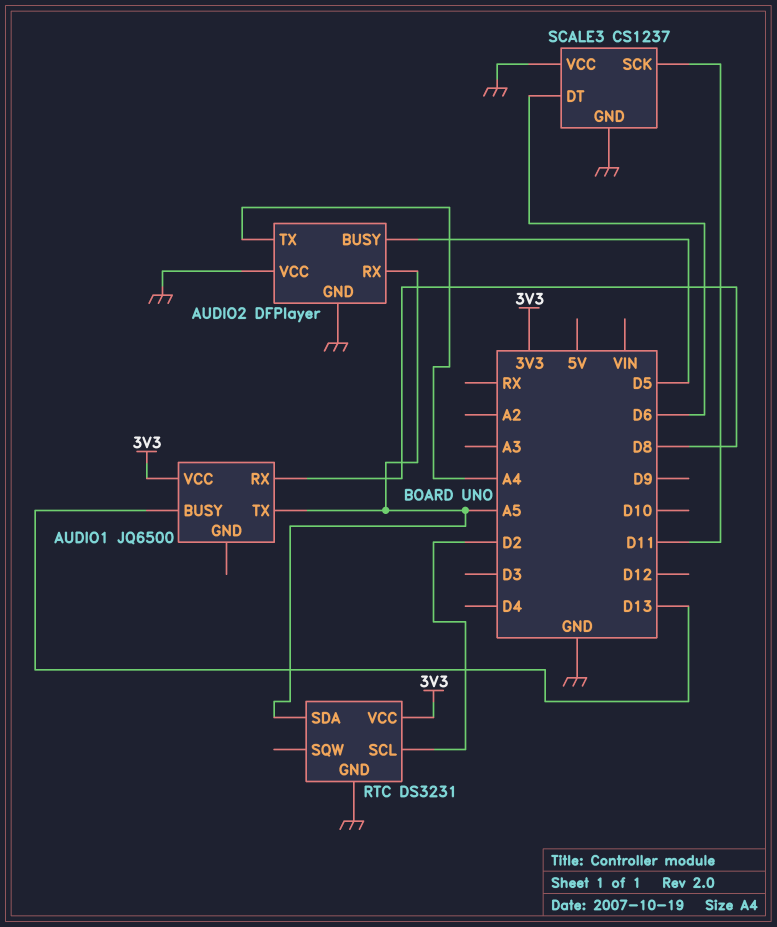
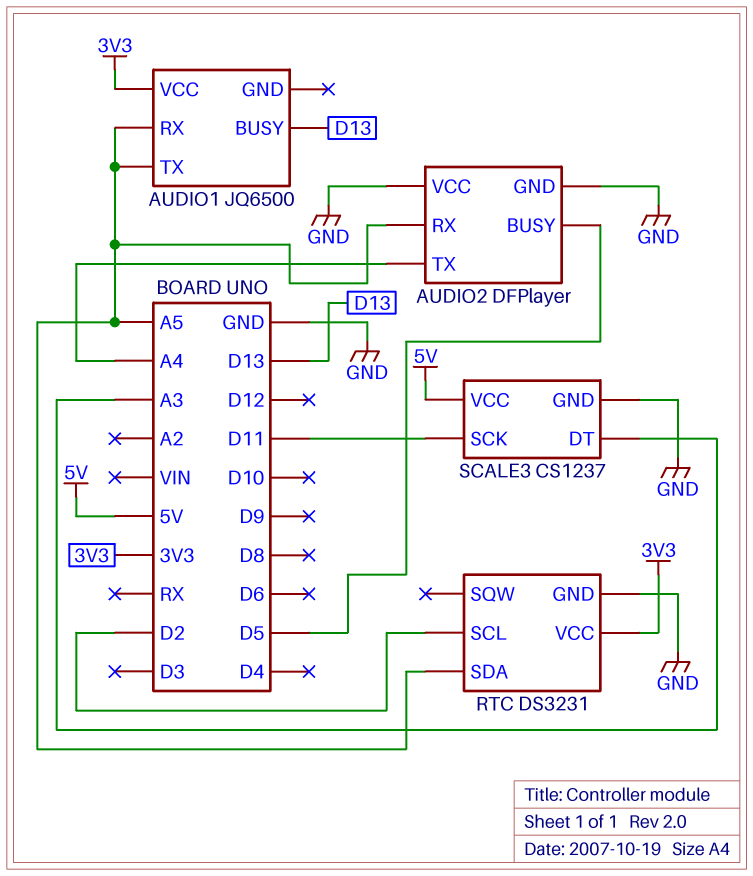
AUDIO1 pin RX: D8 -> A5
SCALE3 pin DT: D6 -> A3
SCALE3 pin VCC: GND -> 5V

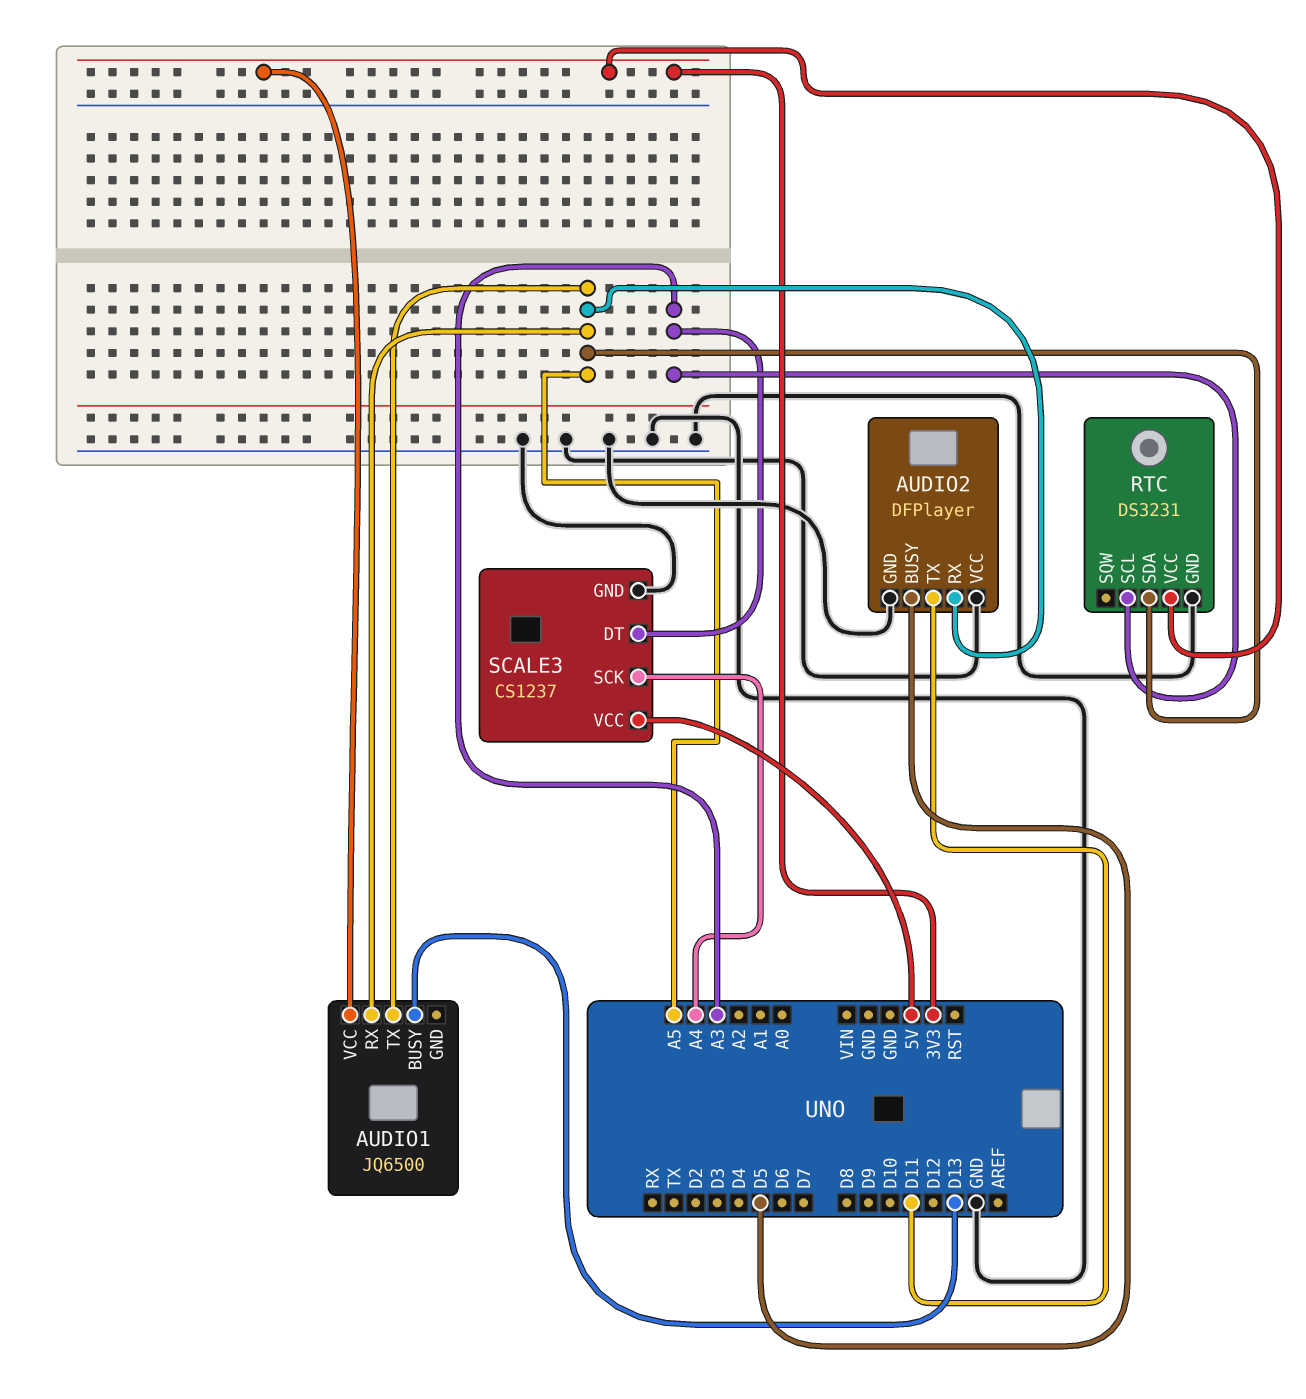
AUDIO2 pin TX: A4 -> D11
RTC pin SCL: D2 -> A3
SCALE3 pin SCK: D11 -> A4

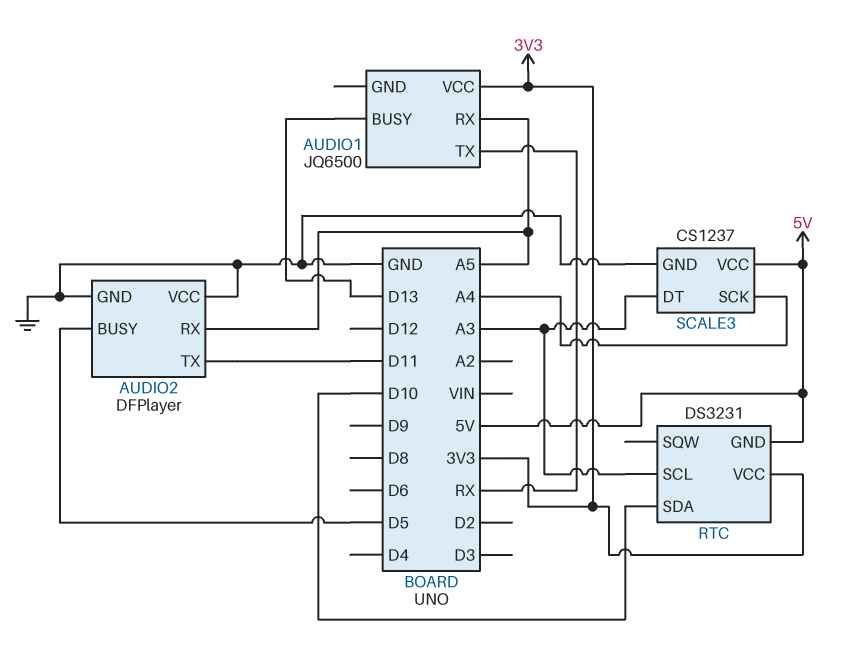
AUDIO1 pin TX: A5 -> RX
RTC pin GND: GND -> 5V
RTC pin SDA: A5 -> D10

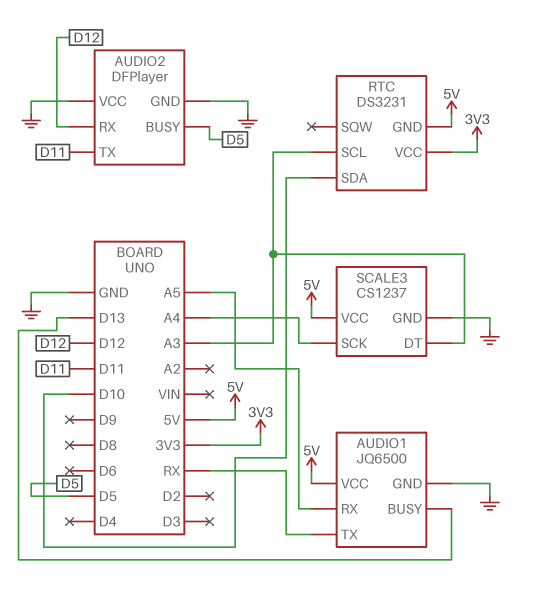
AUDIO1 pin GND: none -> GND
AUDIO1 pin VCC: 3V3 -> 5V
AUDIO2 pin RX: A5 -> D12

